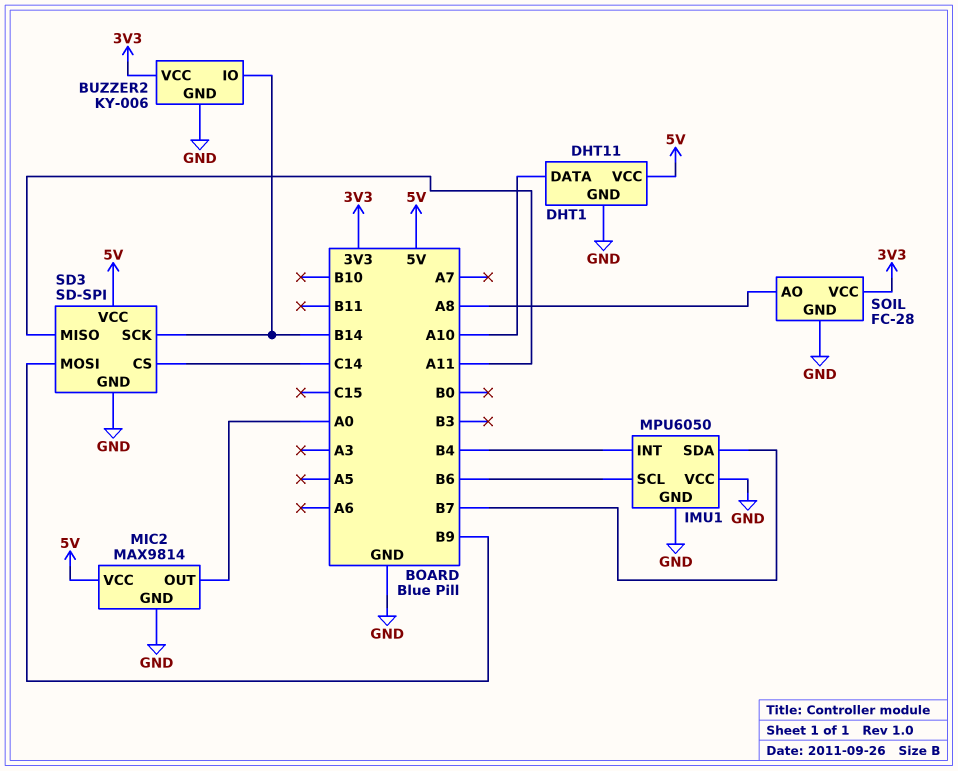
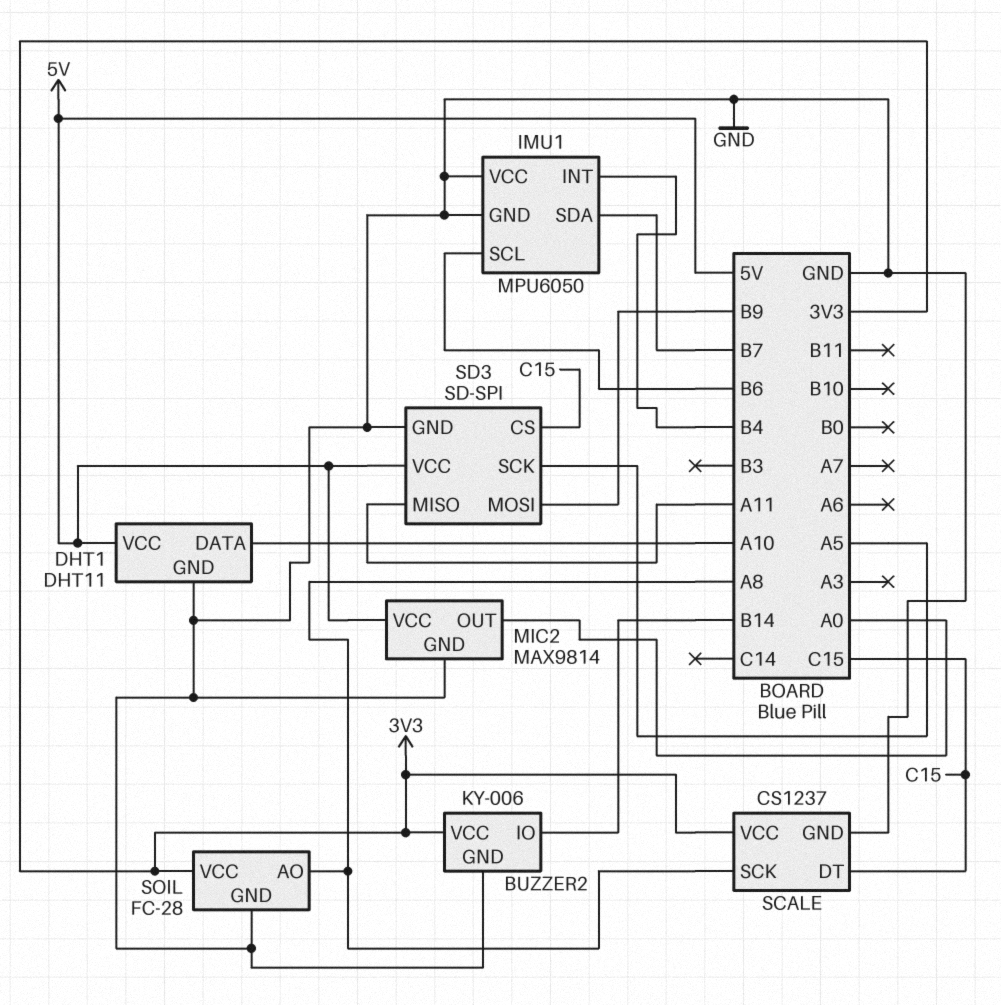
SCALE: none -> CS1237
SCALE pin DT: none -> C15
SCALE pin GND: none -> GND
SCALE pin SCK: none -> A8
SCALE pin VCC: none -> 3V3
SD3 pin CS: C14 -> C15
SD3 pin SCK: B14 -> A5

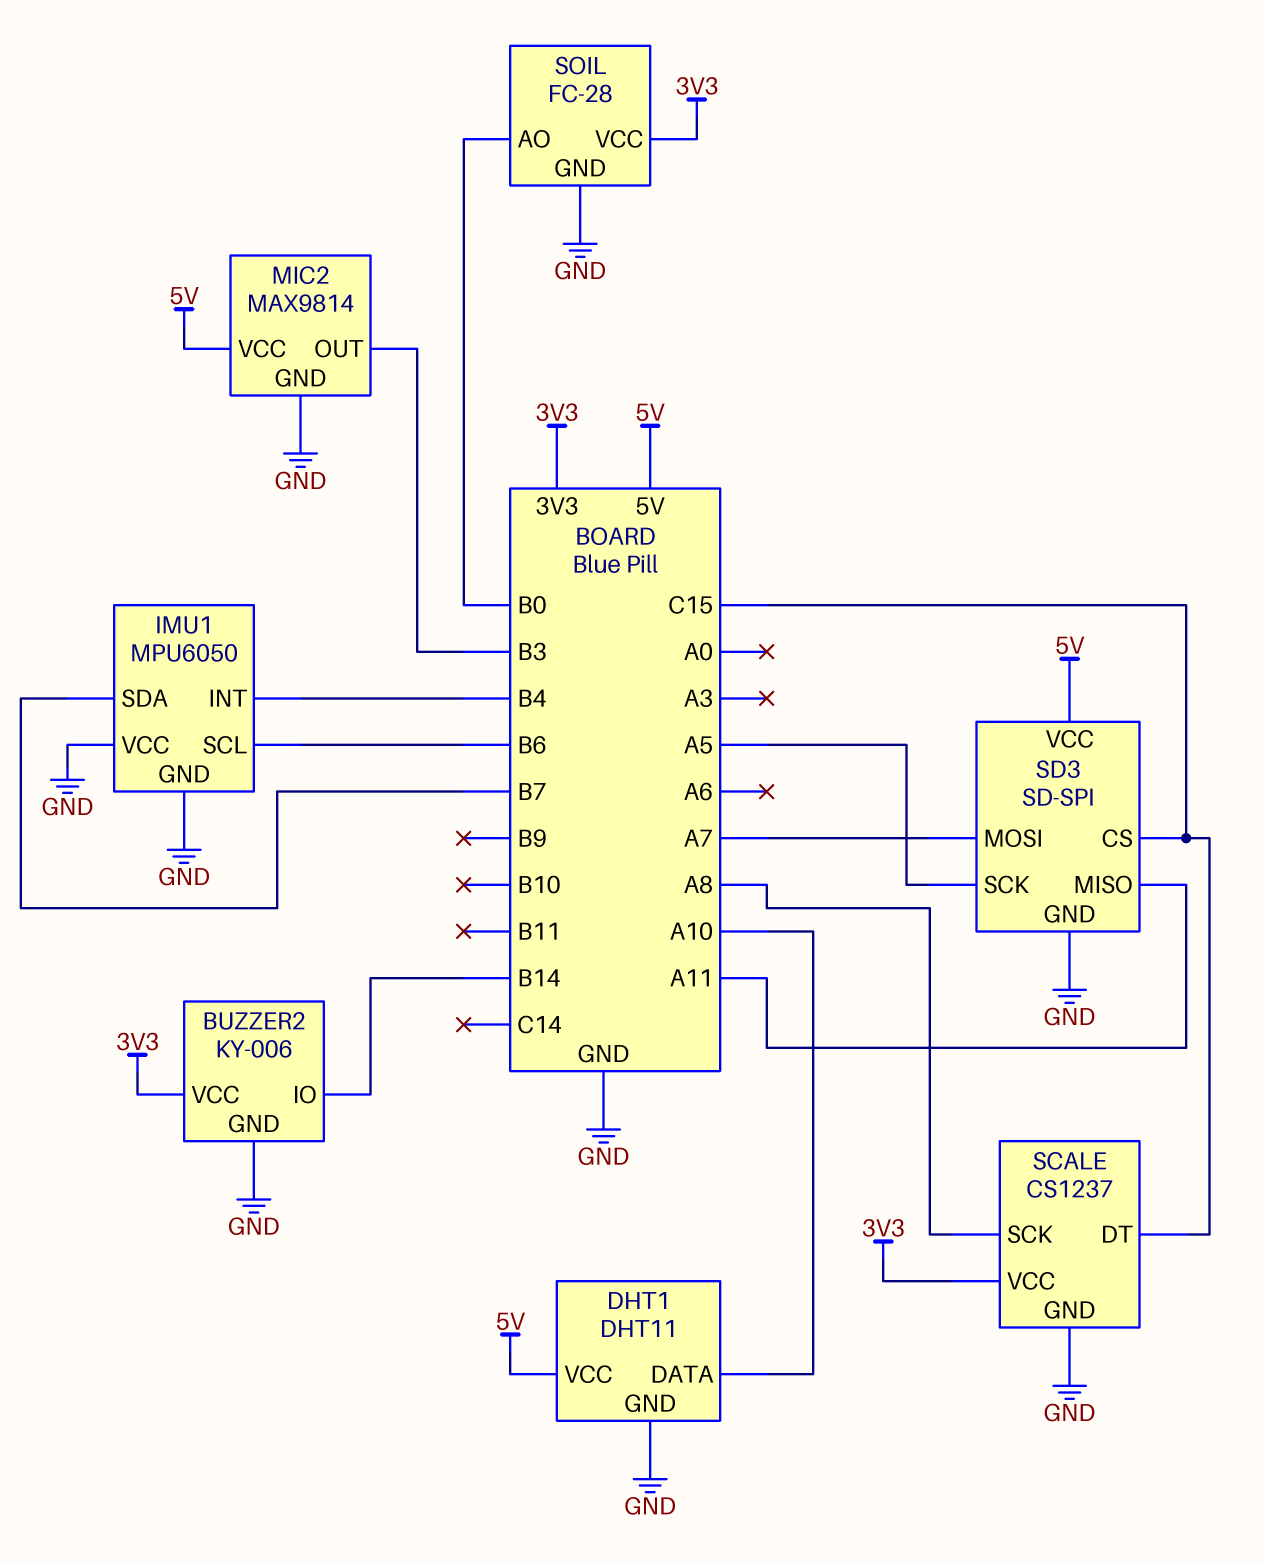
MIC2 pin OUT: A0 -> B3
SD3 pin MOSI: B9 -> A7
SOIL pin AO: A8 -> B0

